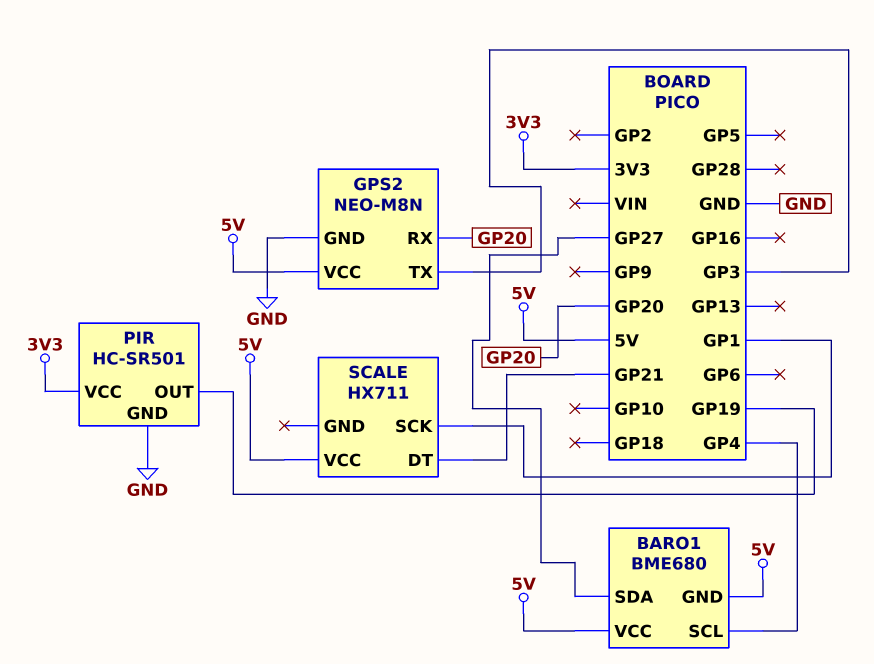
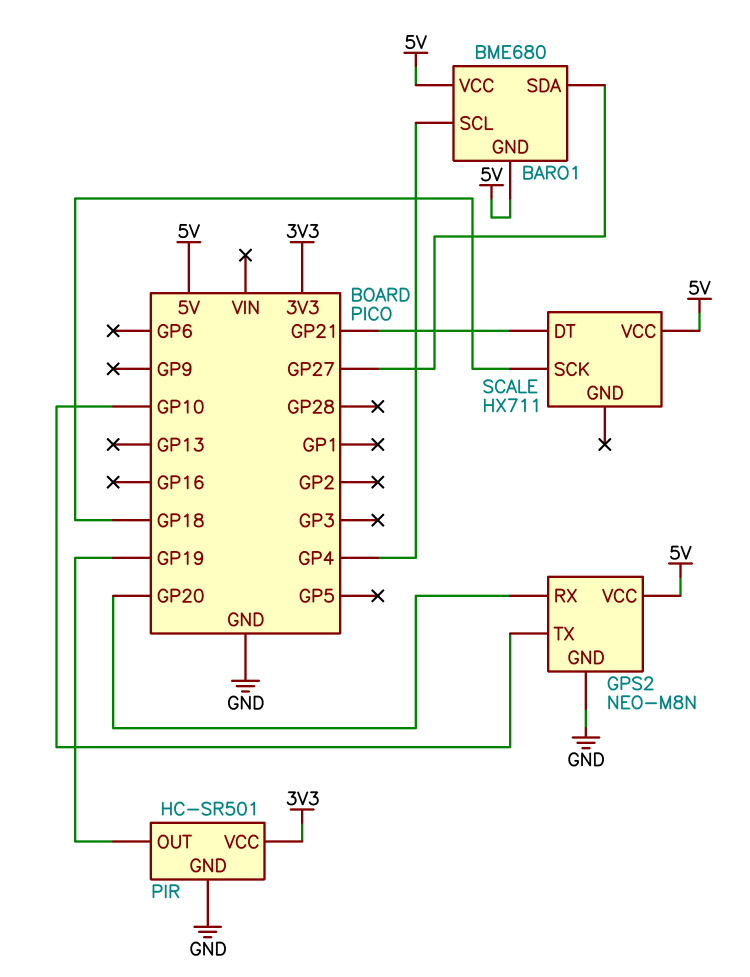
GPS2 pin TX: GP3 -> GP10
SCALE pin SCK: GP1 -> GP18

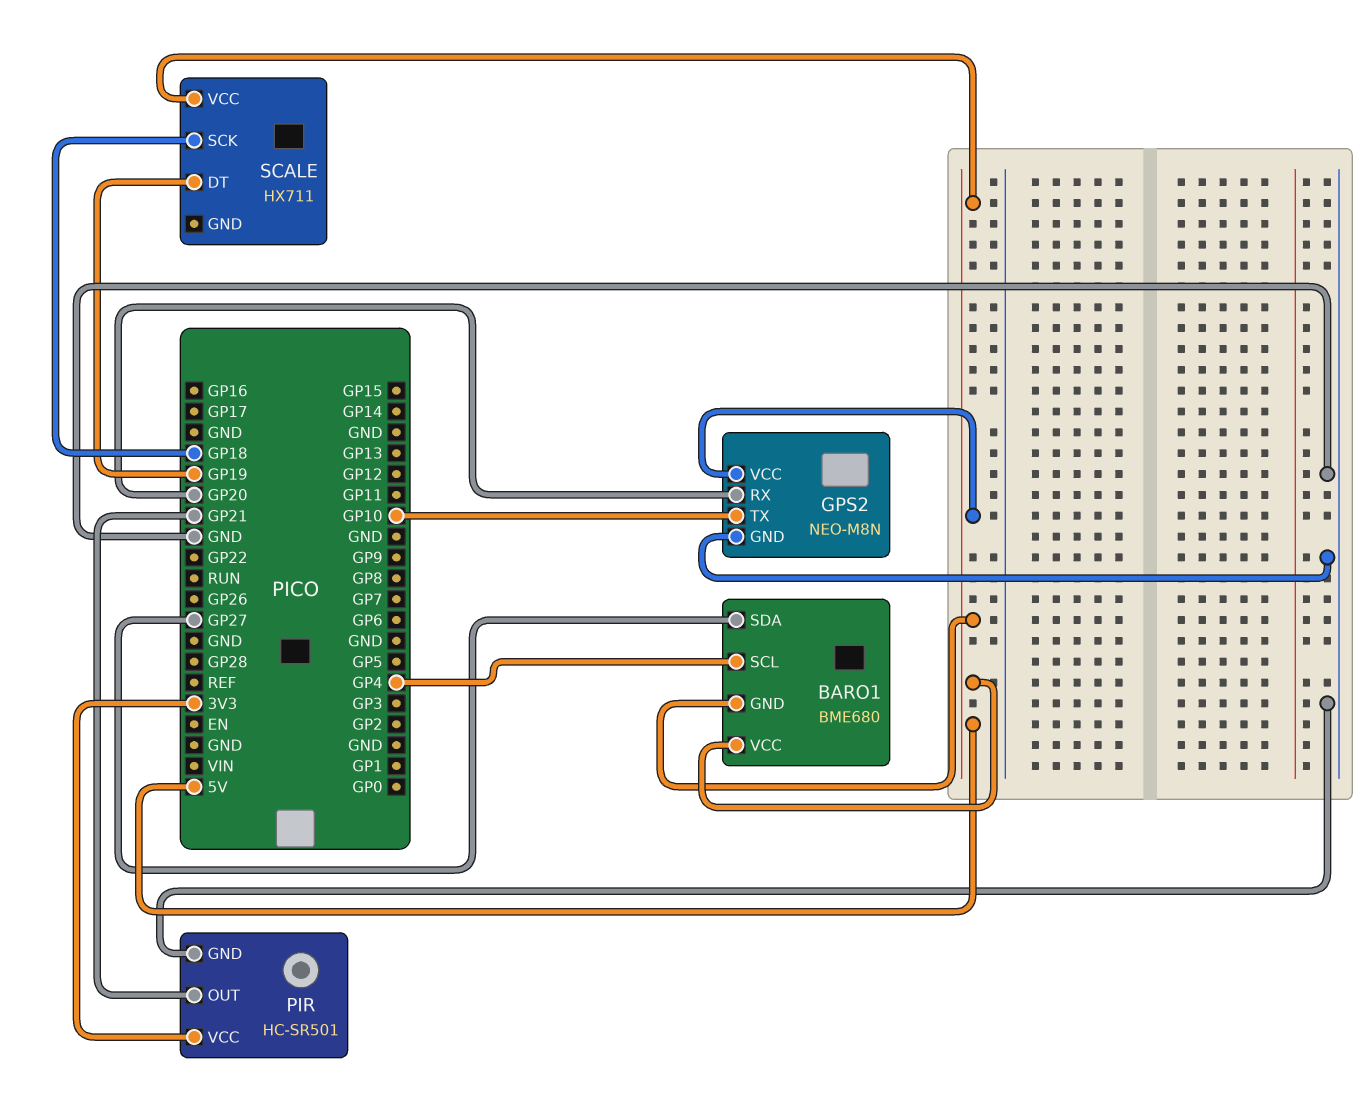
PIR pin OUT: GP19 -> GP21
SCALE pin DT: GP21 -> GP19

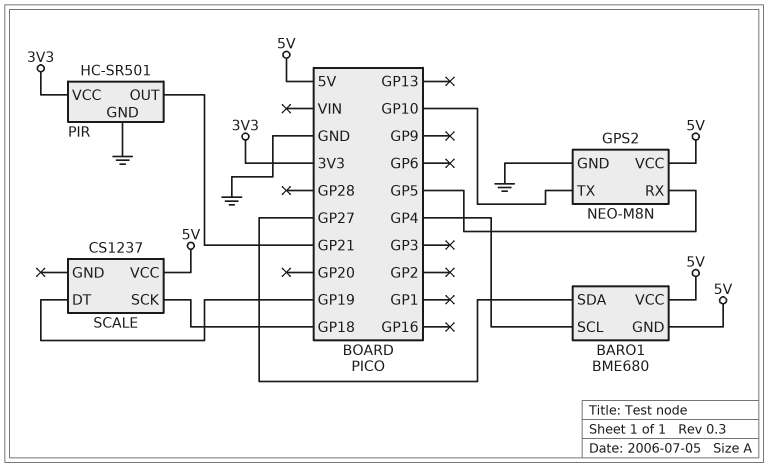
GPS2 pin RX: GP20 -> GP5
SCALE: HX711 -> CS1237

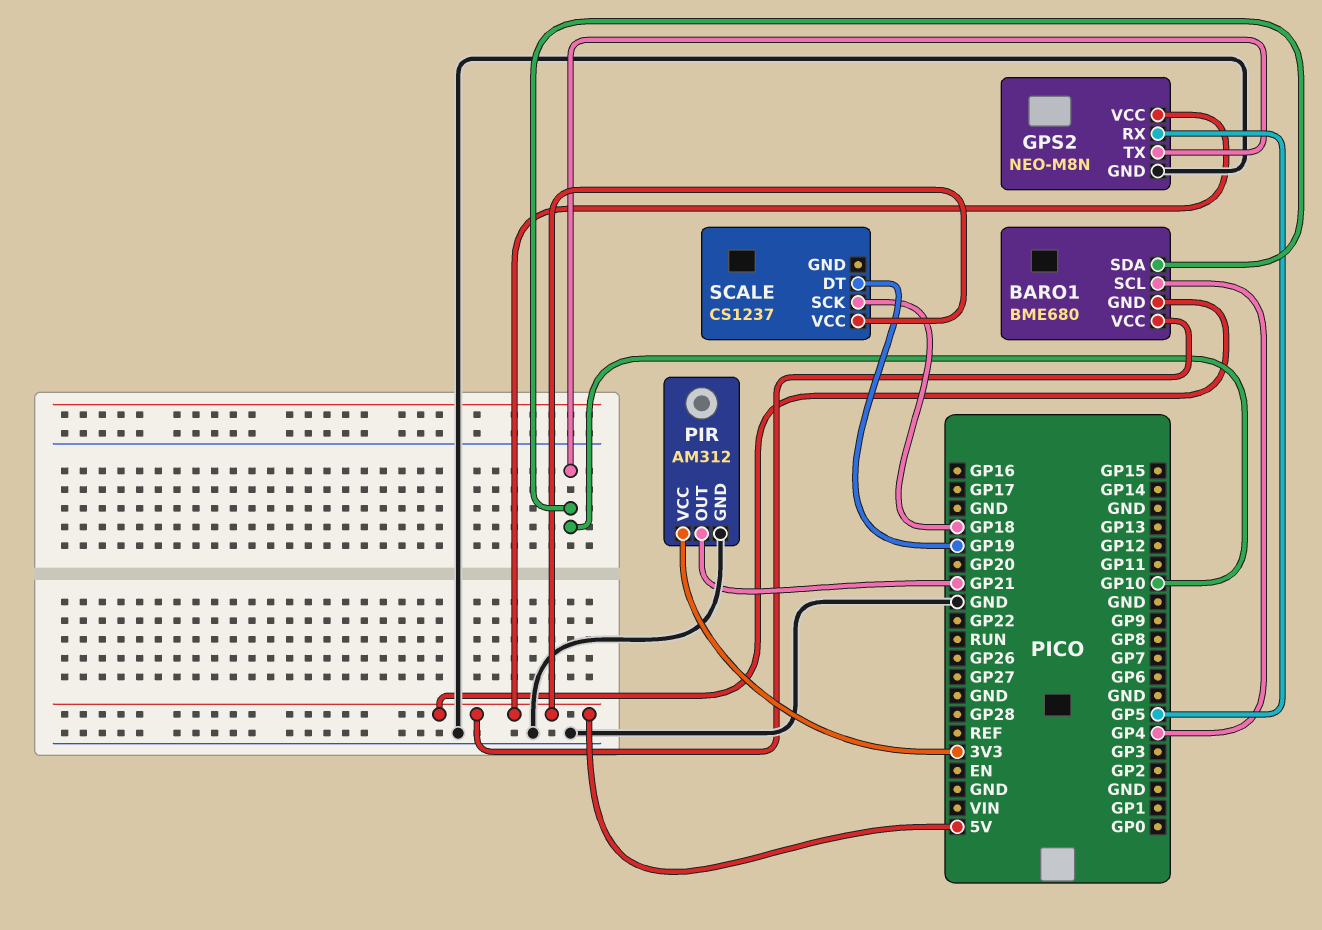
BARO1 pin SDA: GP27 -> GP10
PIR: HC-SR501 -> AM312

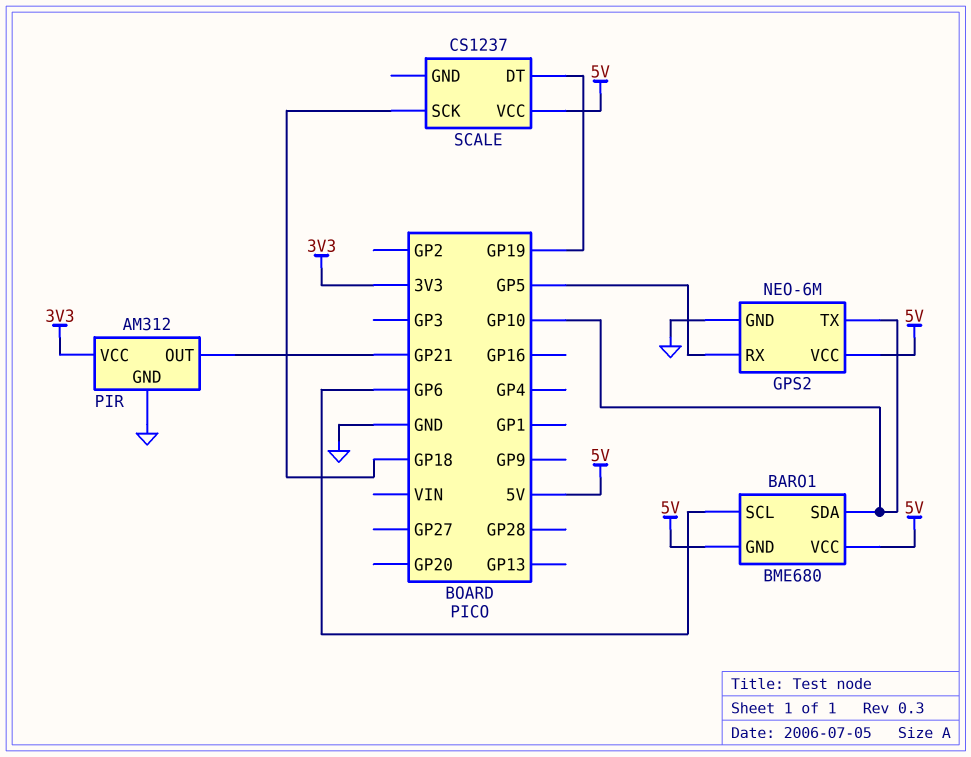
BARO1 pin SCL: GP4 -> GP6
GPS2: NEO-M8N -> NEO-6M

